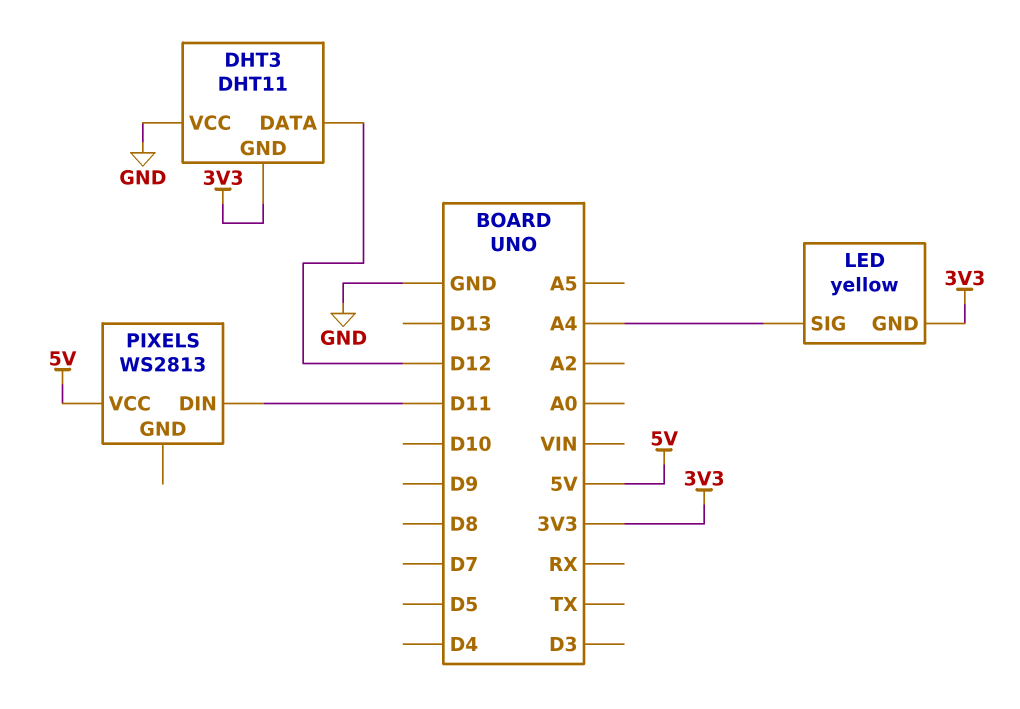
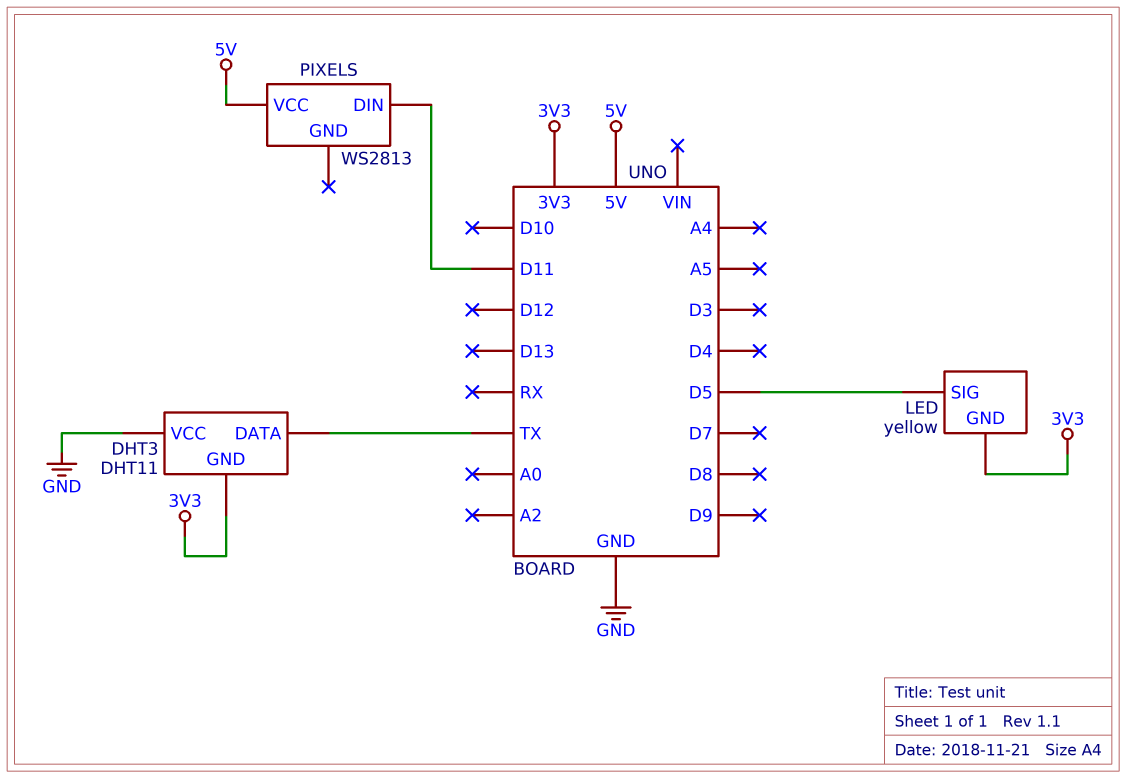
DHT3 pin DATA: D12 -> TX
LED pin SIG: A4 -> D5

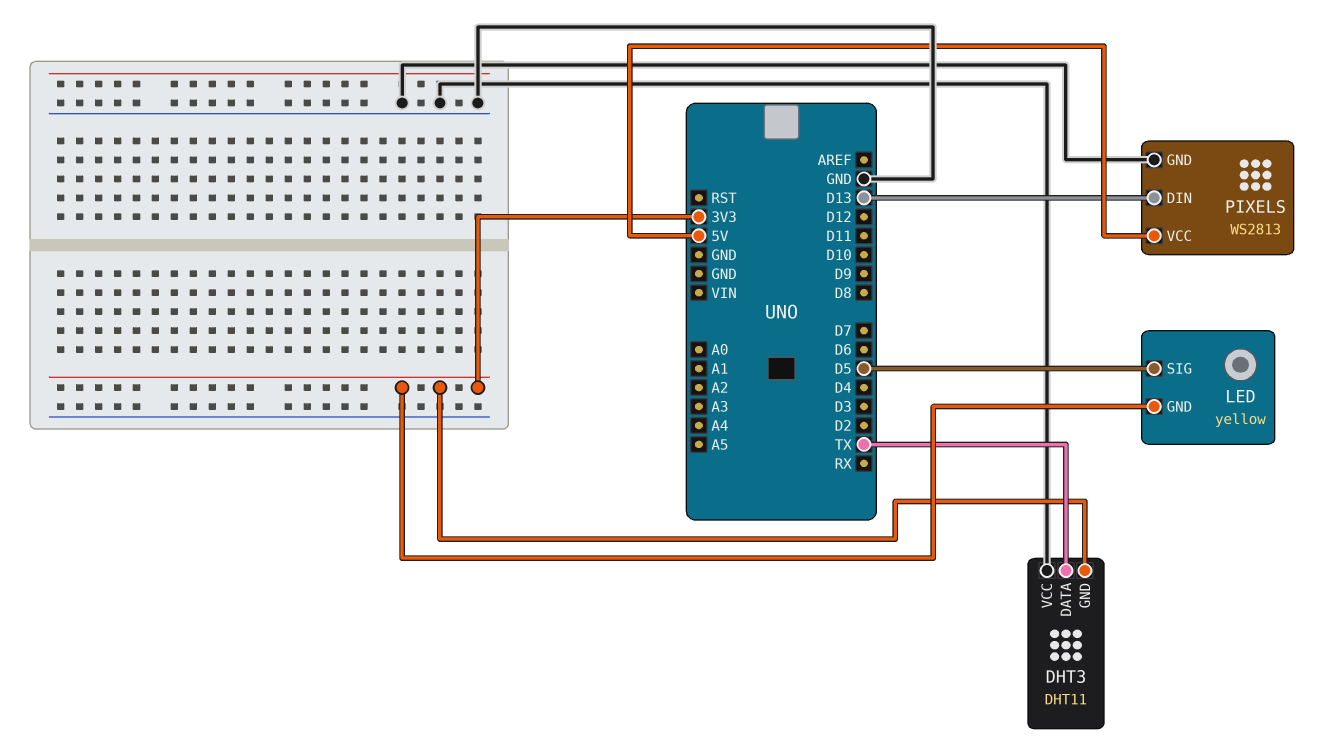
PIXELS pin DIN: D11 -> D13
PIXELS pin GND: none -> GND

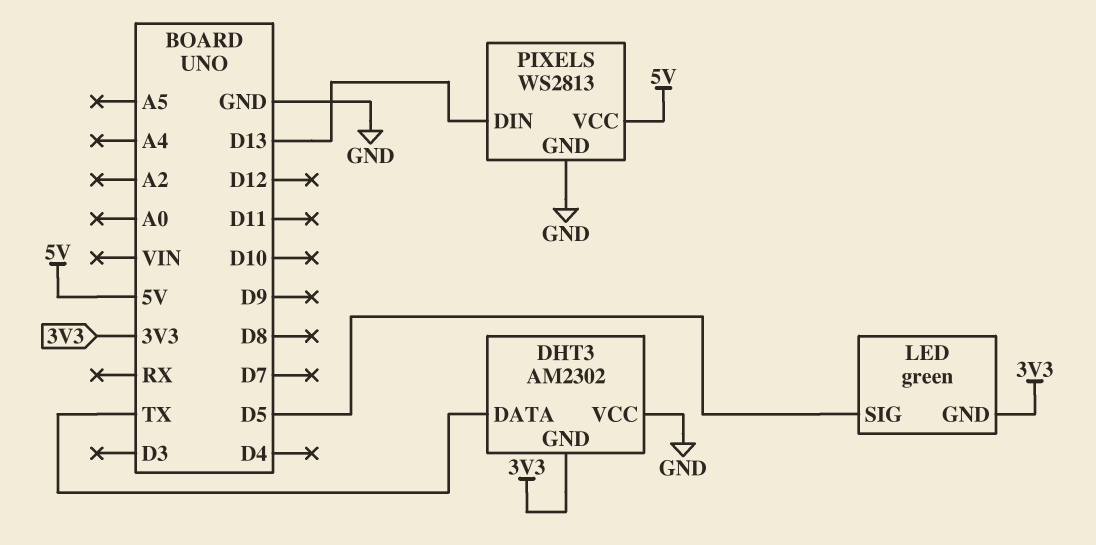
DHT3: DHT11 -> AM2302
LED: yellow -> green

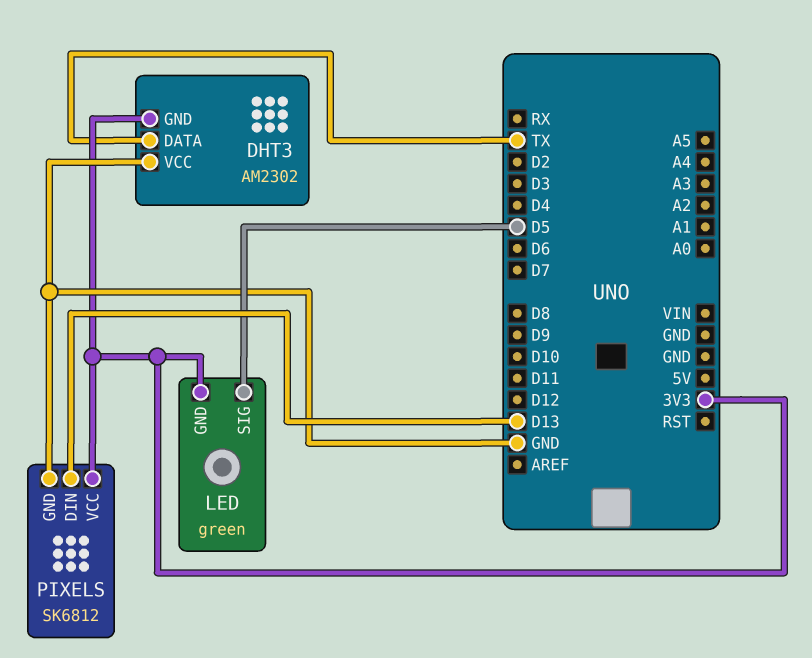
PIXELS: WS2813 -> SK6812
PIXELS pin VCC: 5V -> 3V3

